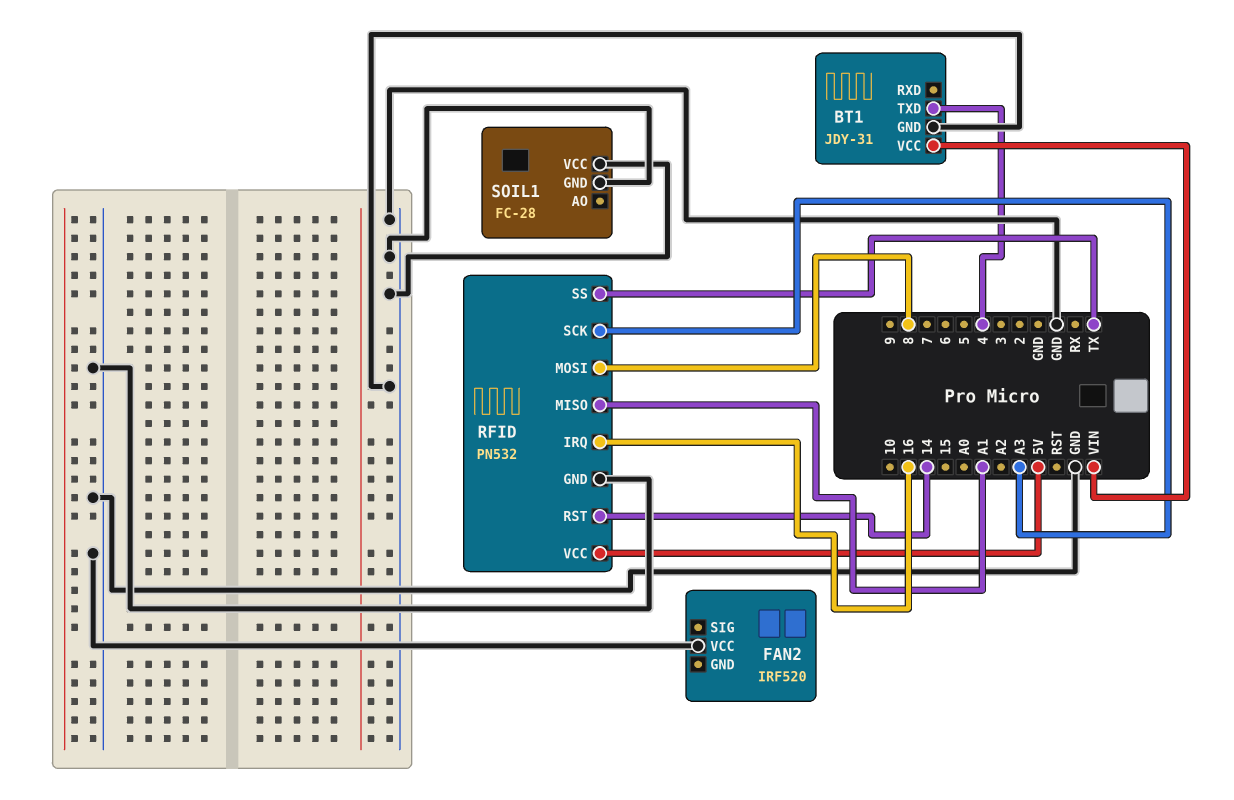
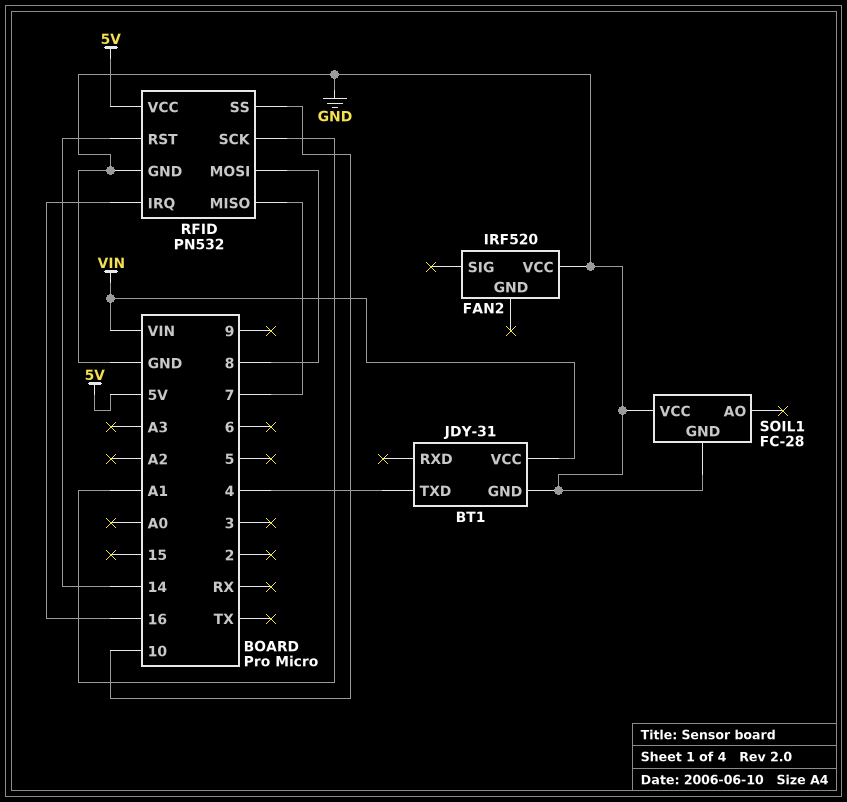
RFID pin MISO: A1 -> 7
RFID pin SCK: A3 -> A1
RFID pin SS: TX -> 10

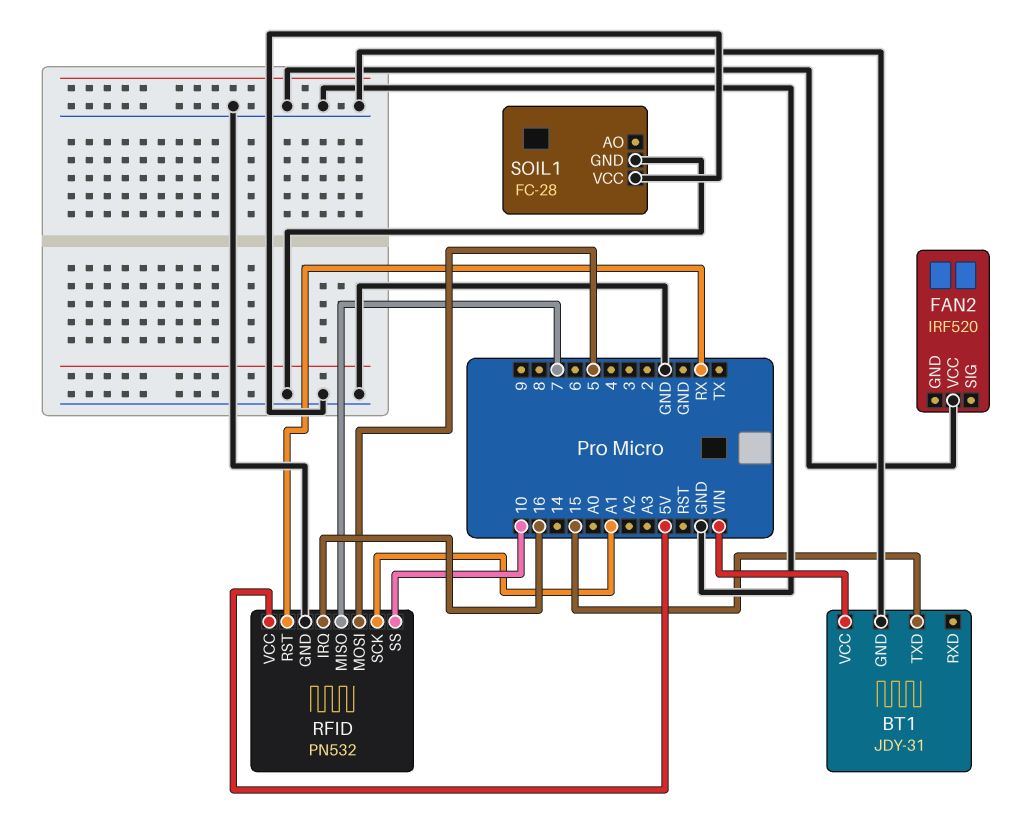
BT1 pin TXD: 4 -> 15
RFID pin MOSI: 8 -> 5
RFID pin RST: 14 -> RX

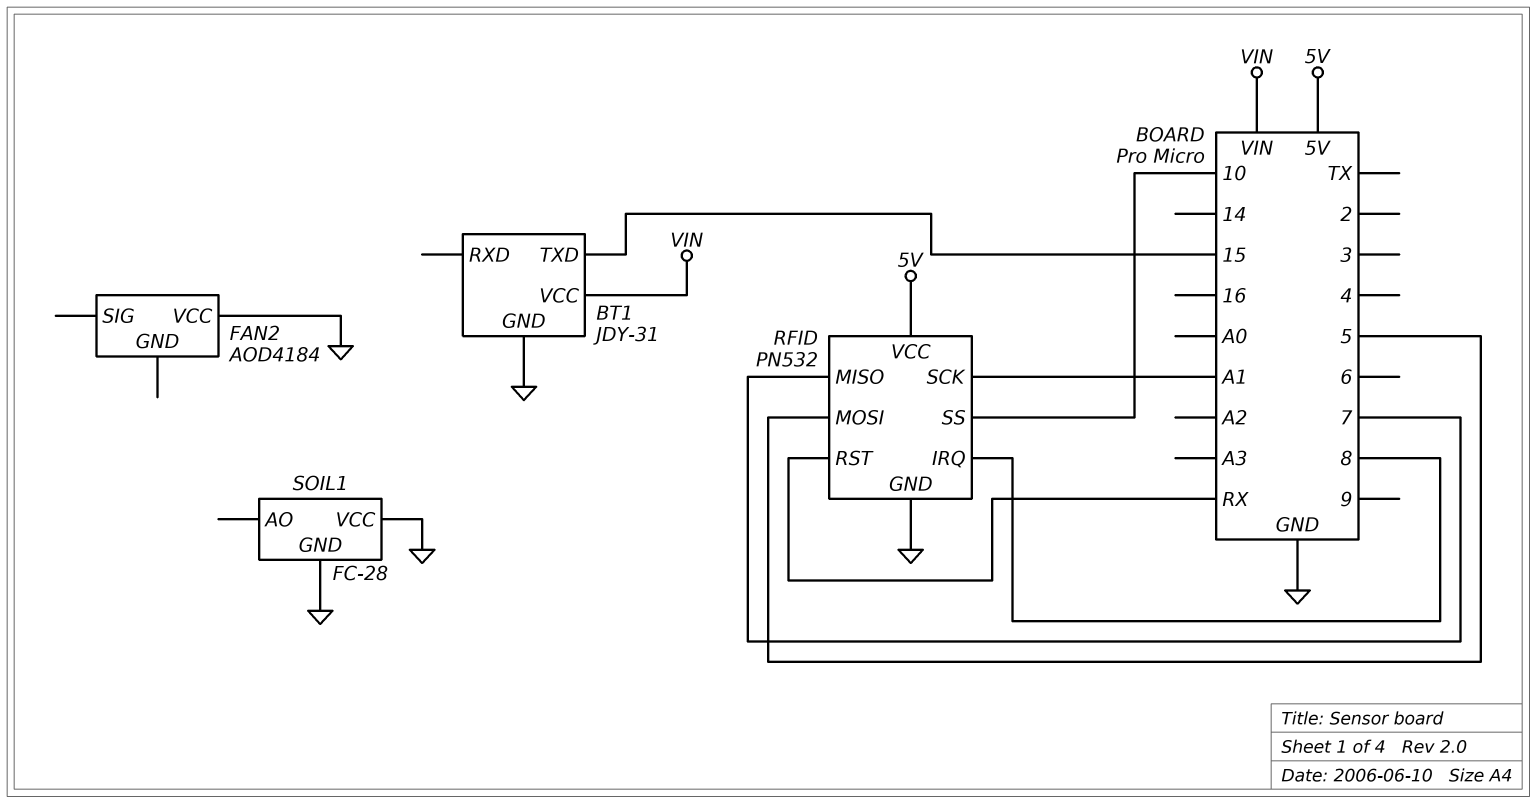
FAN2: IRF520 -> AOD4184
RFID pin IRQ: 16 -> 8

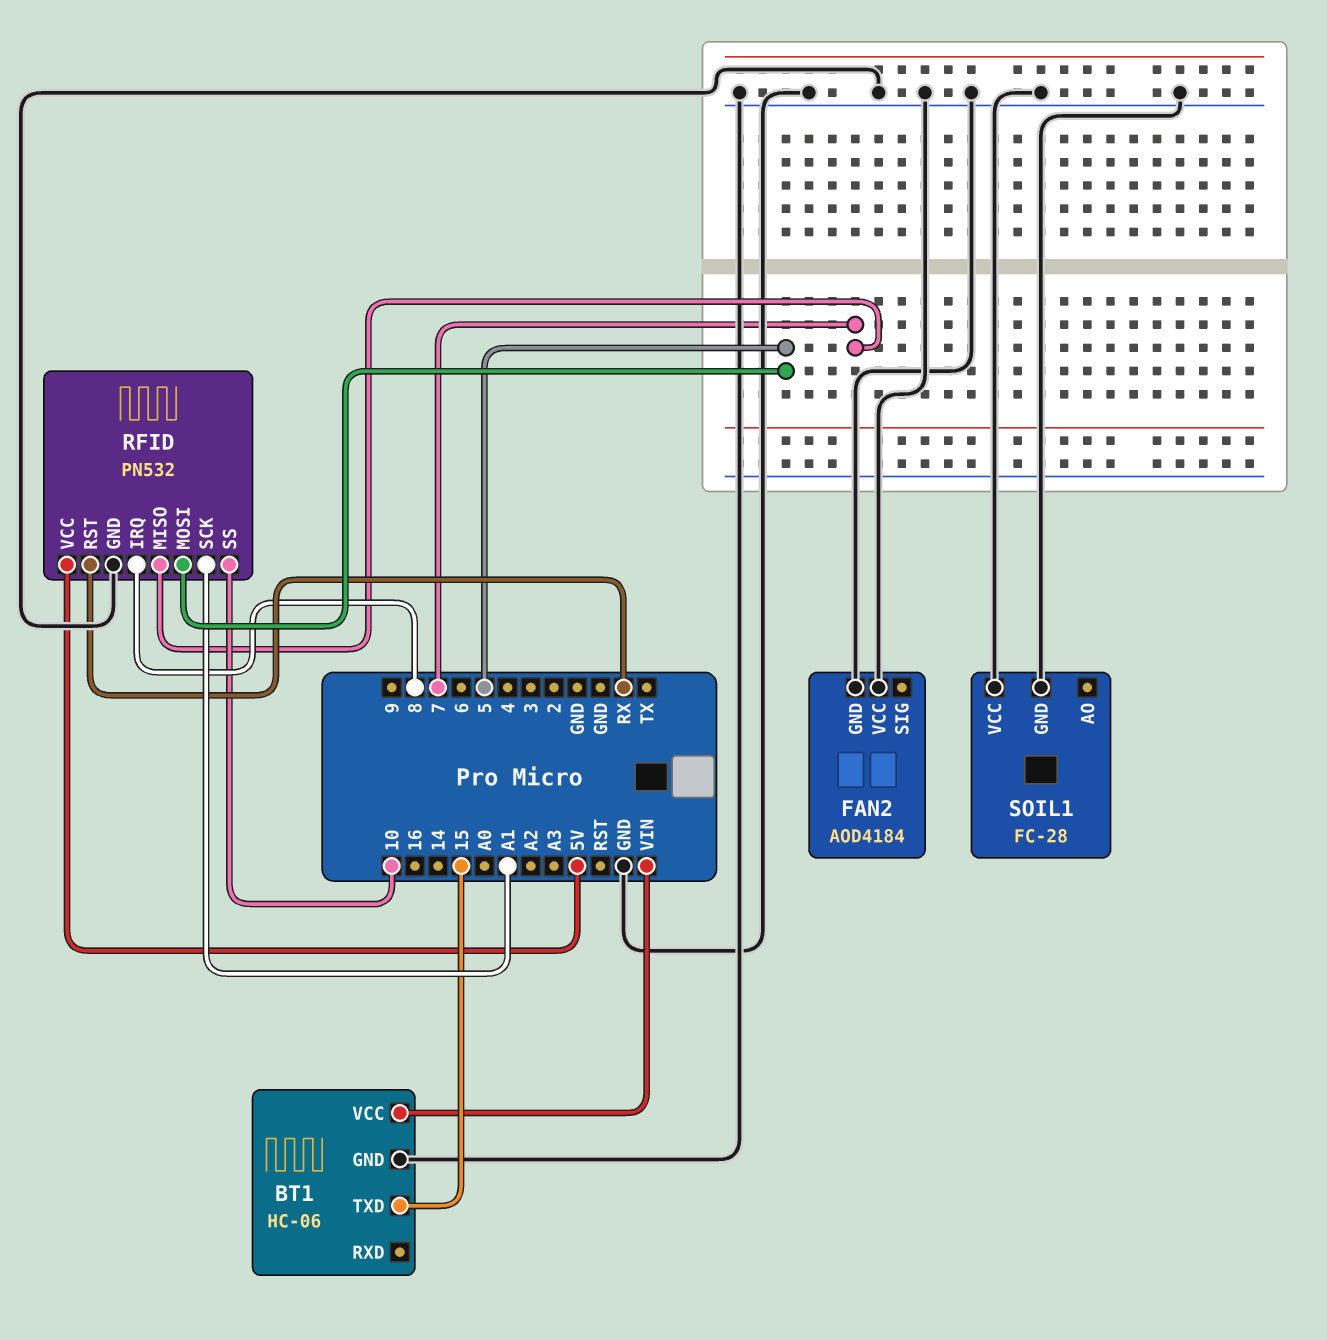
BT1: JDY-31 -> HC-06
FAN2 pin GND: none -> GND

